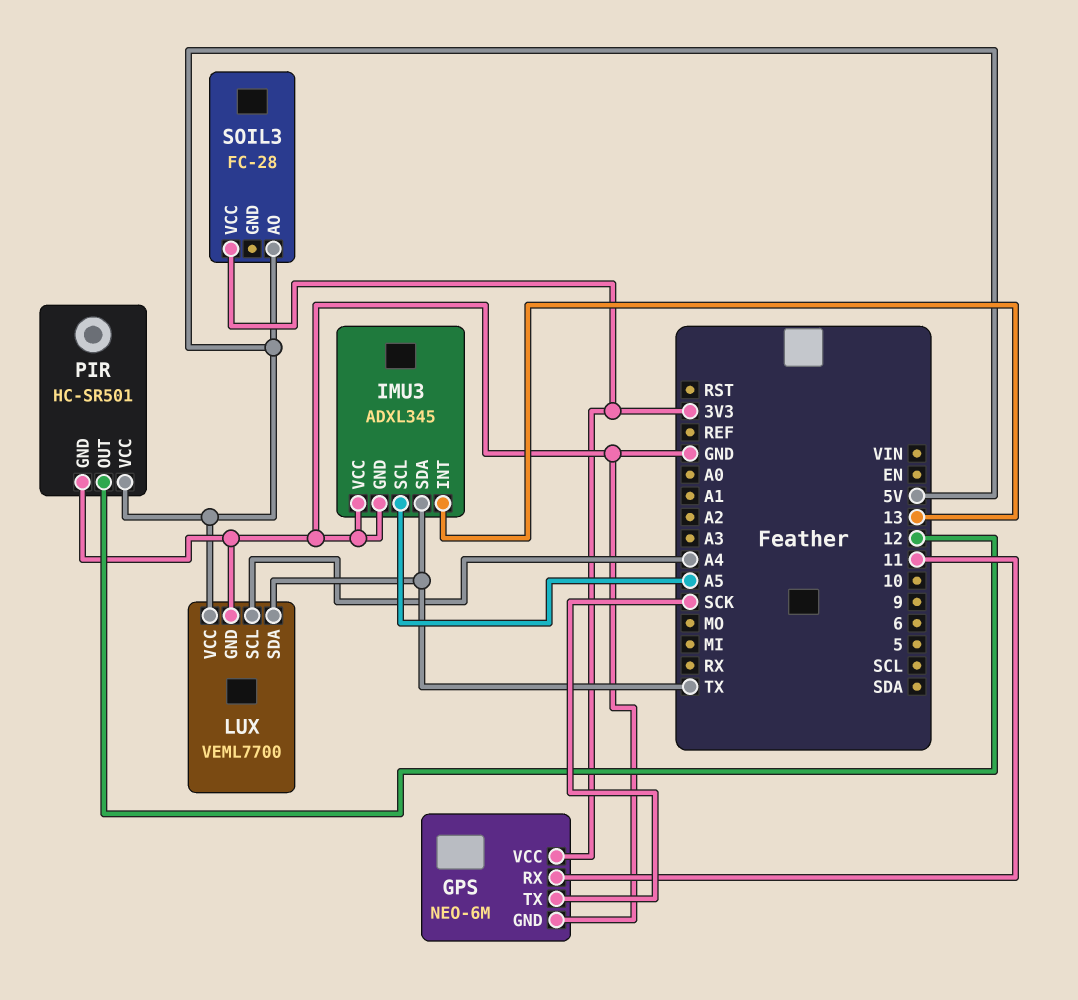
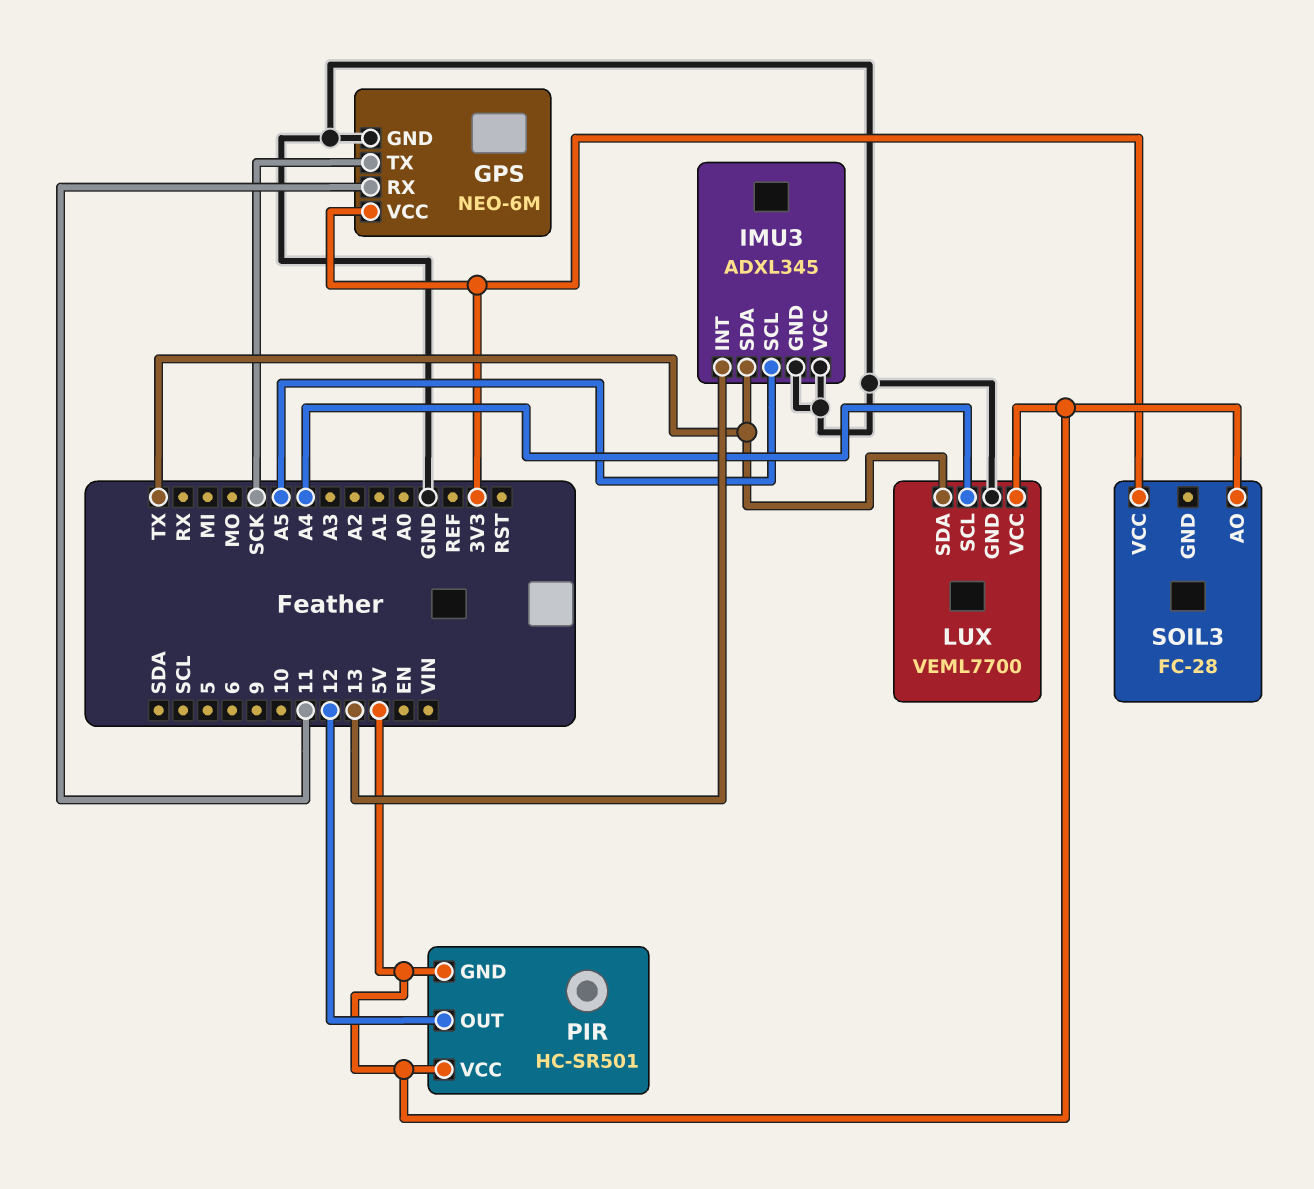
PIR pin GND: GND -> 5V

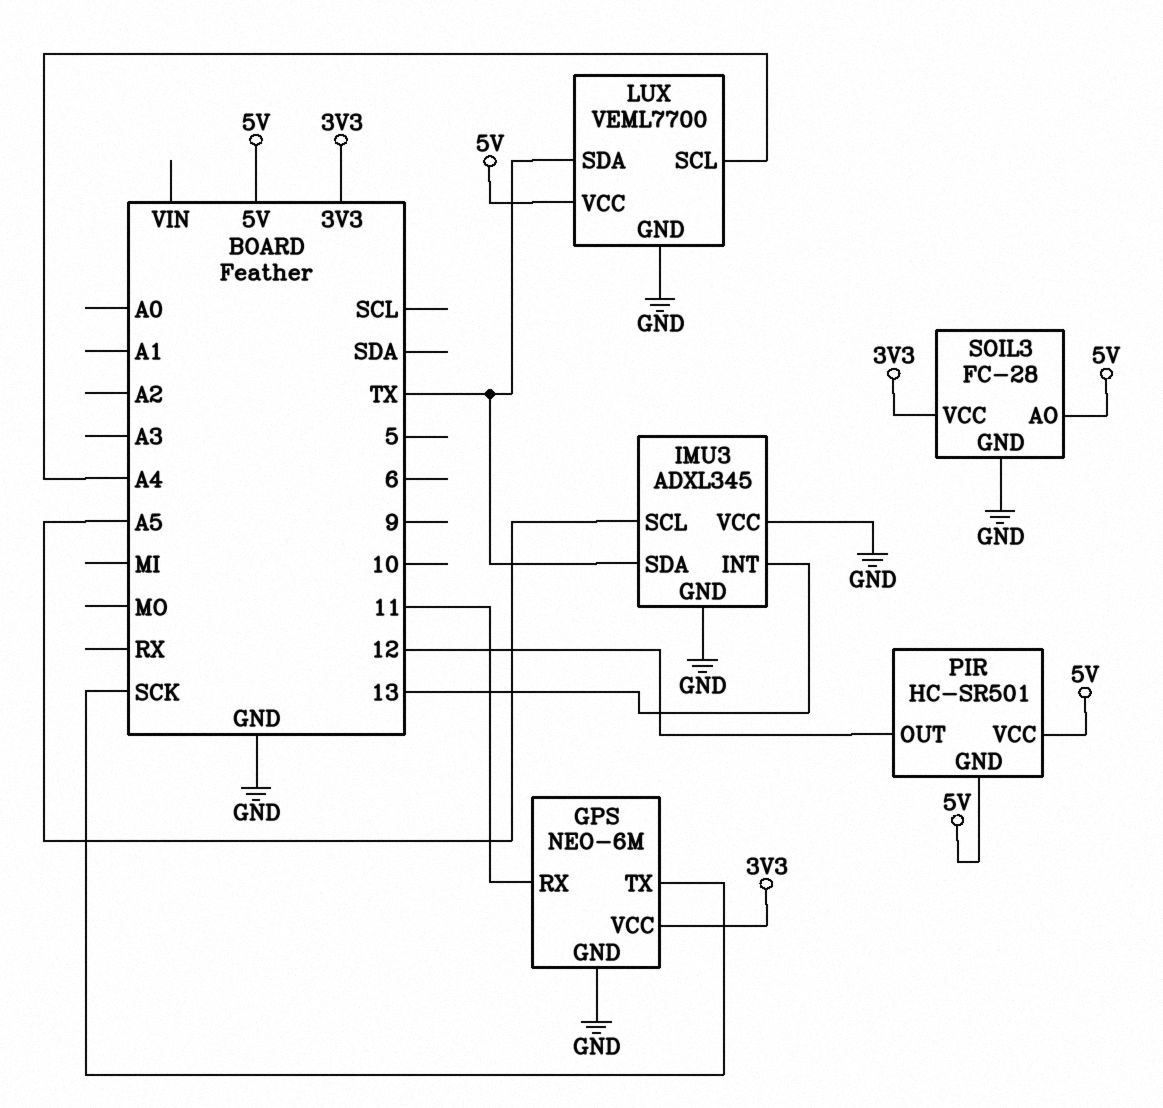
SOIL3 pin GND: none -> GND

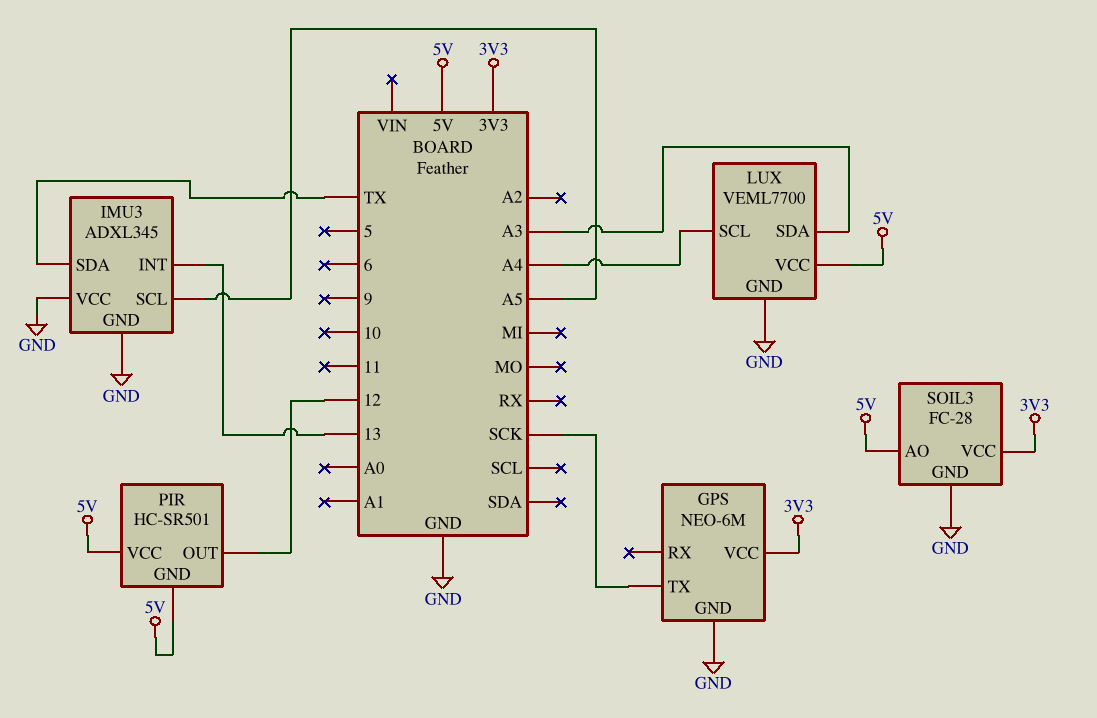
GPS pin RX: 11 -> none
LUX pin SDA: TX -> A3

